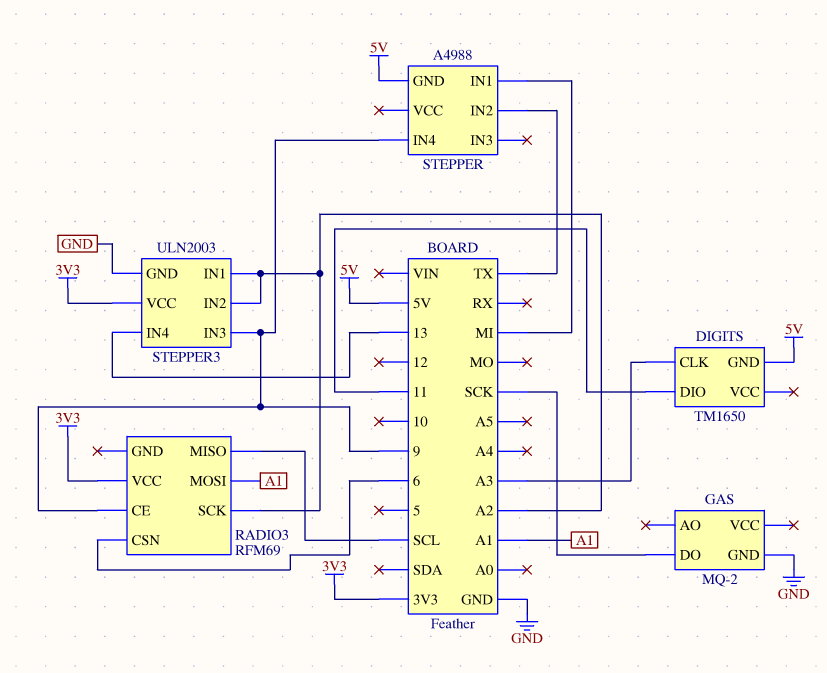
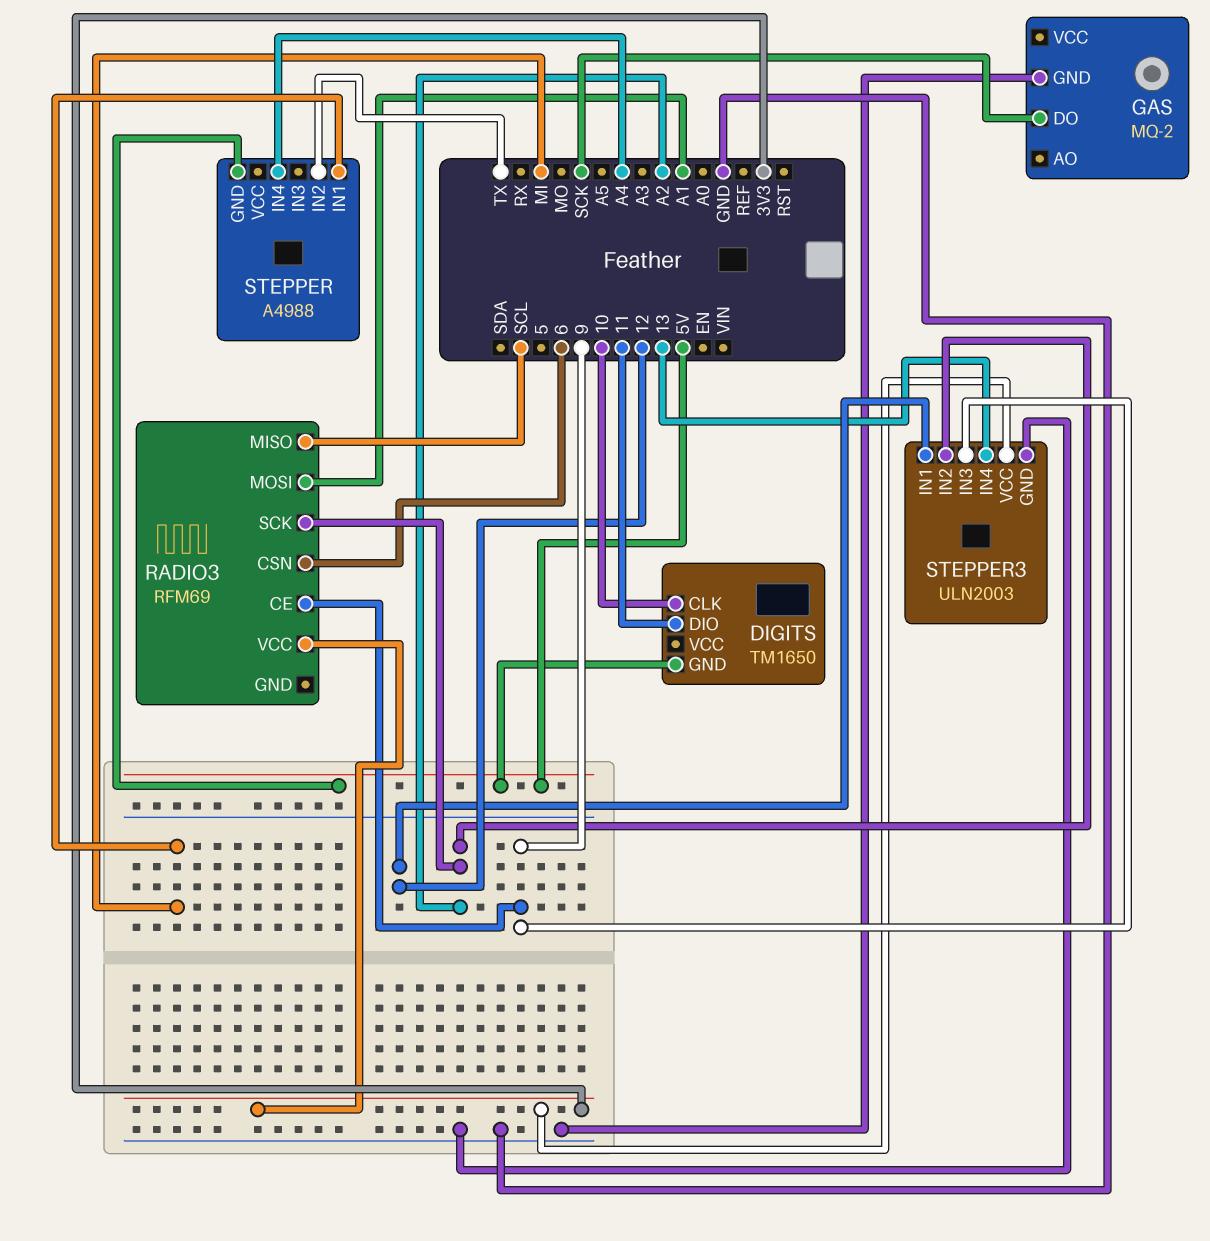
DIGITS pin CLK: A3 -> 10
STEPPER pin IN4: 9 -> A4
STEPPER3 pin IN1: A2 -> 12

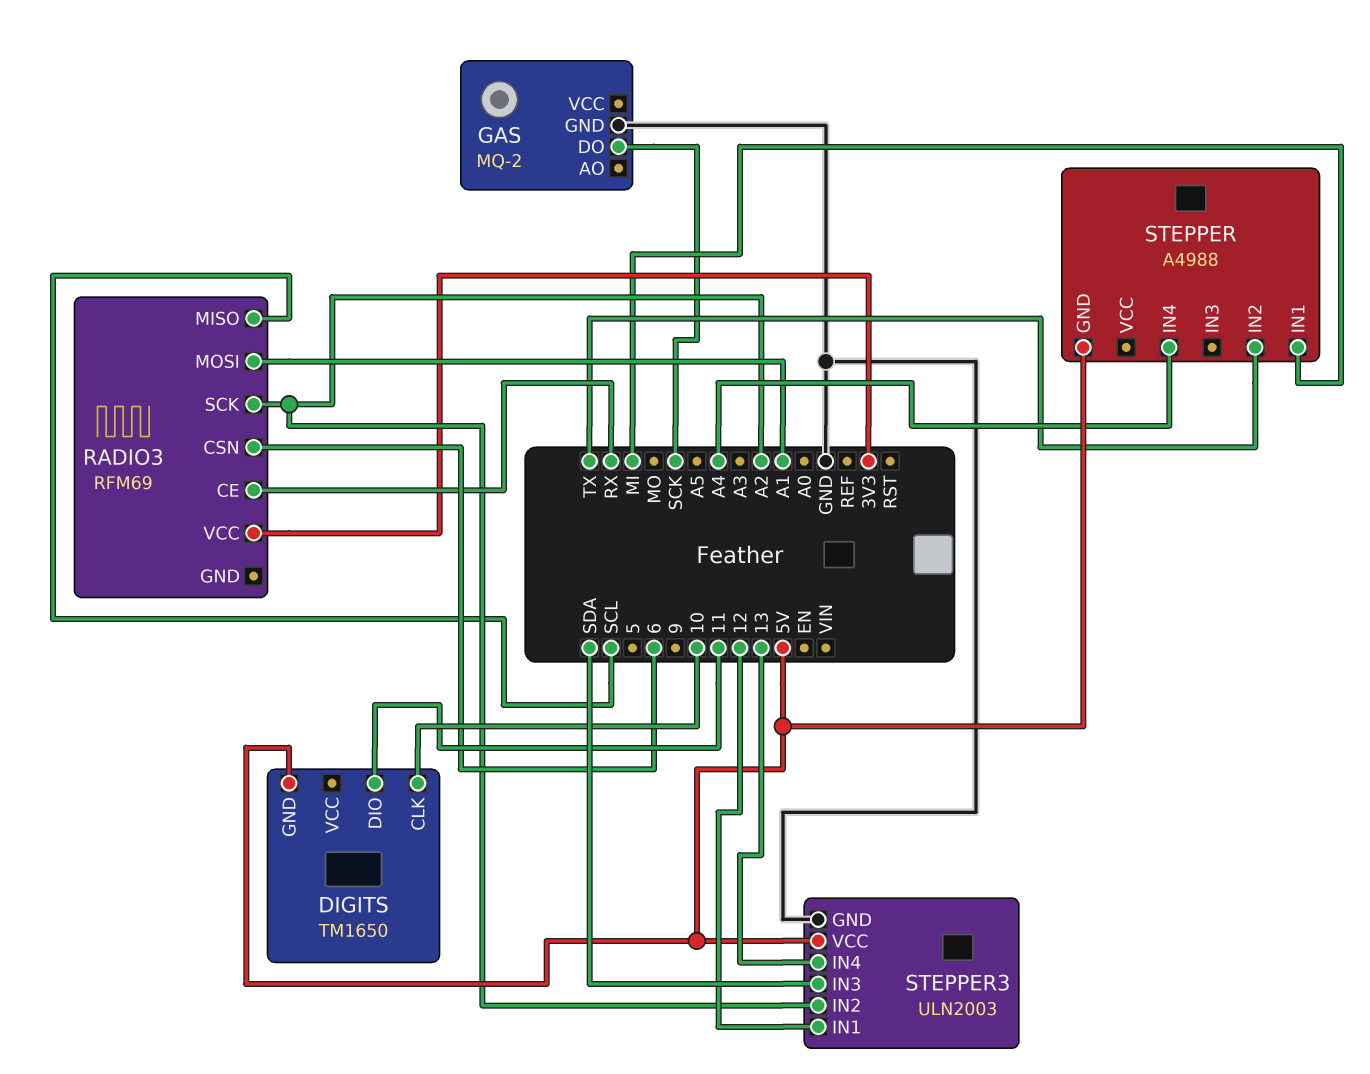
RADIO3 pin CE: 9 -> RX
STEPPER3 pin IN3: 9 -> SDA
STEPPER3 pin VCC: 3V3 -> 5V

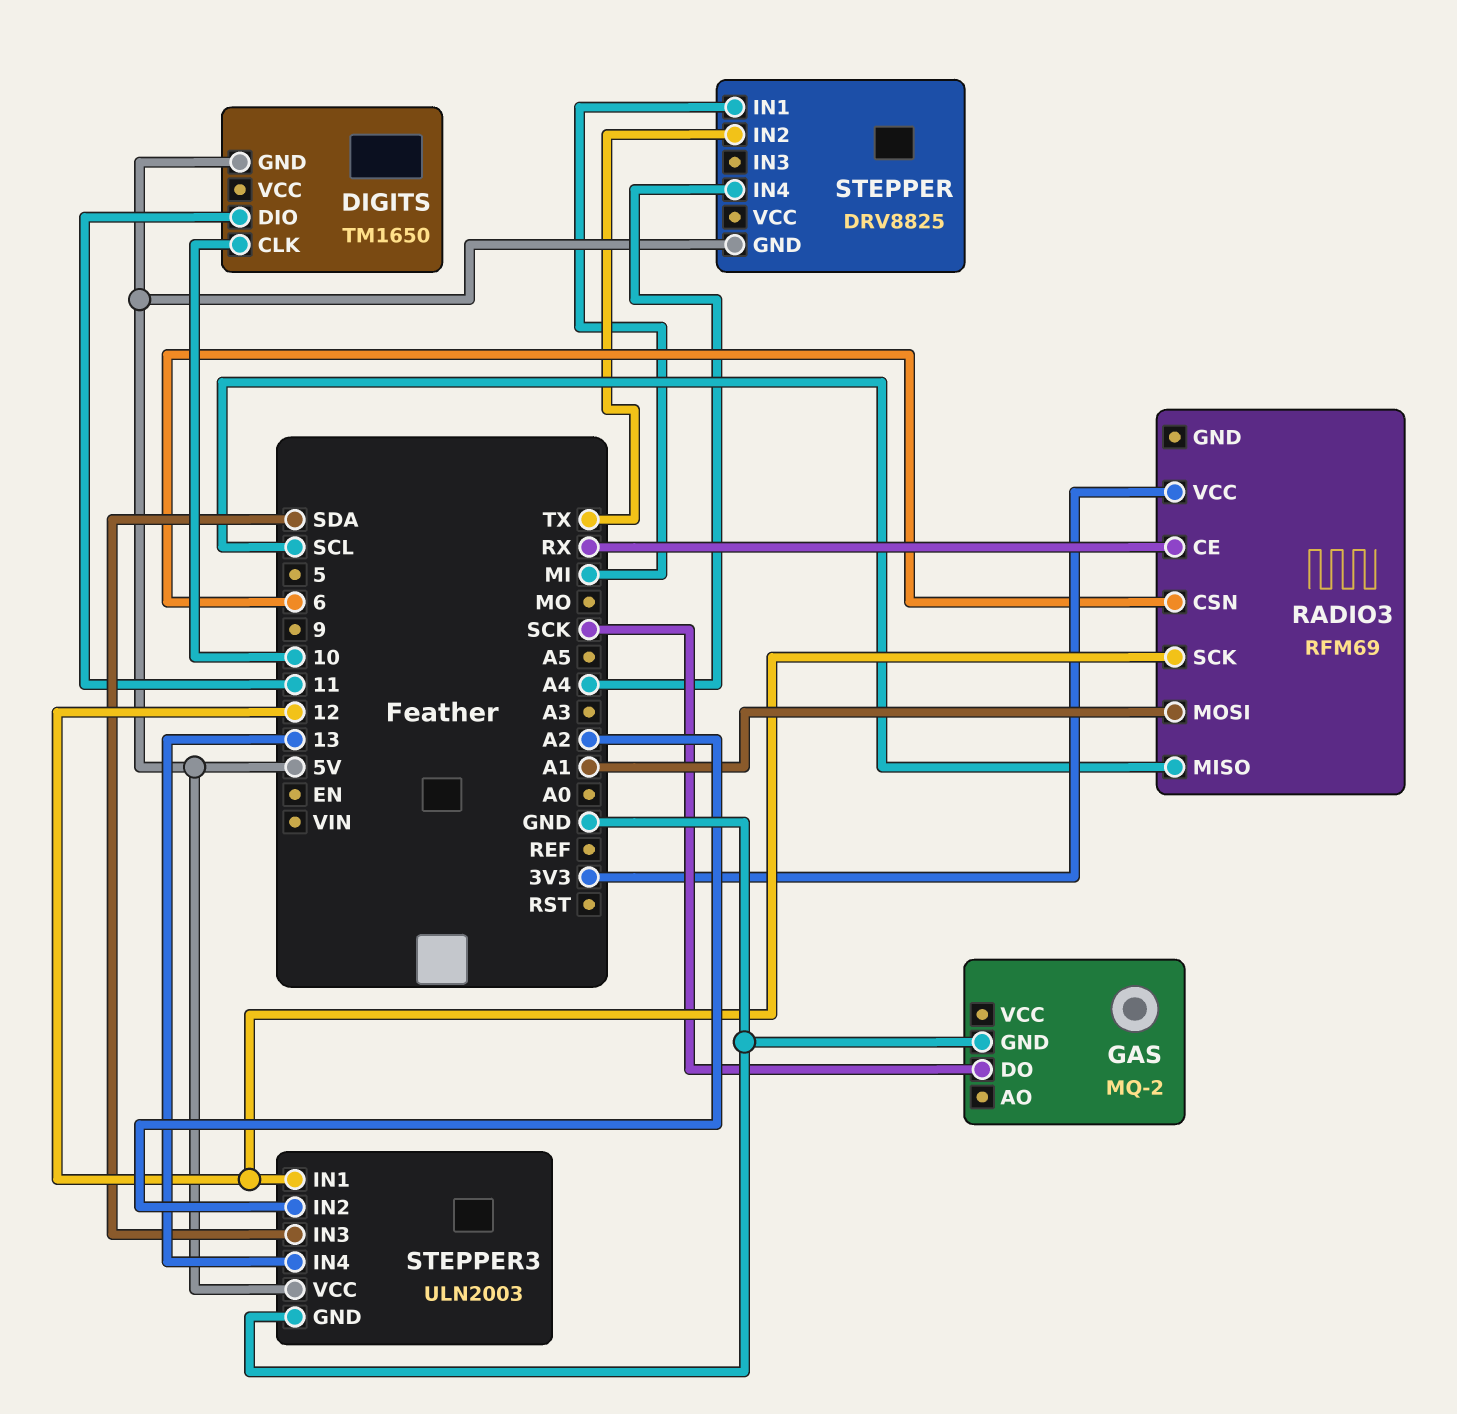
RADIO3 pin SCK: A2 -> 12
STEPPER: A4988 -> DRV8825

